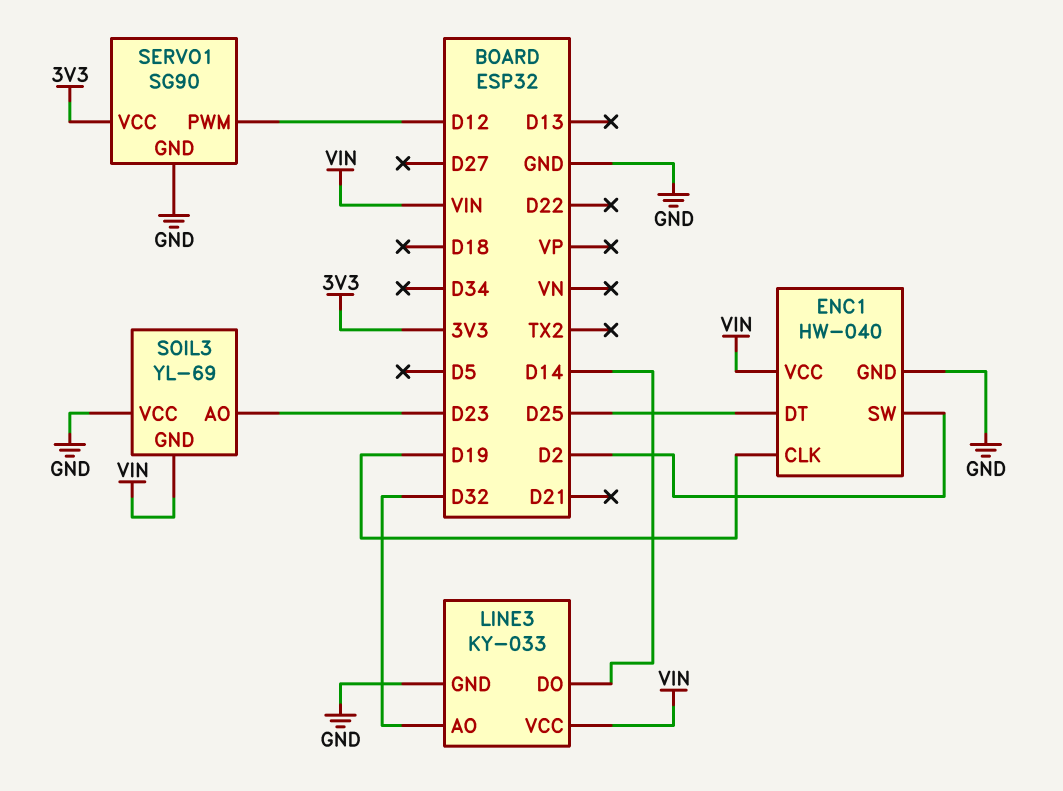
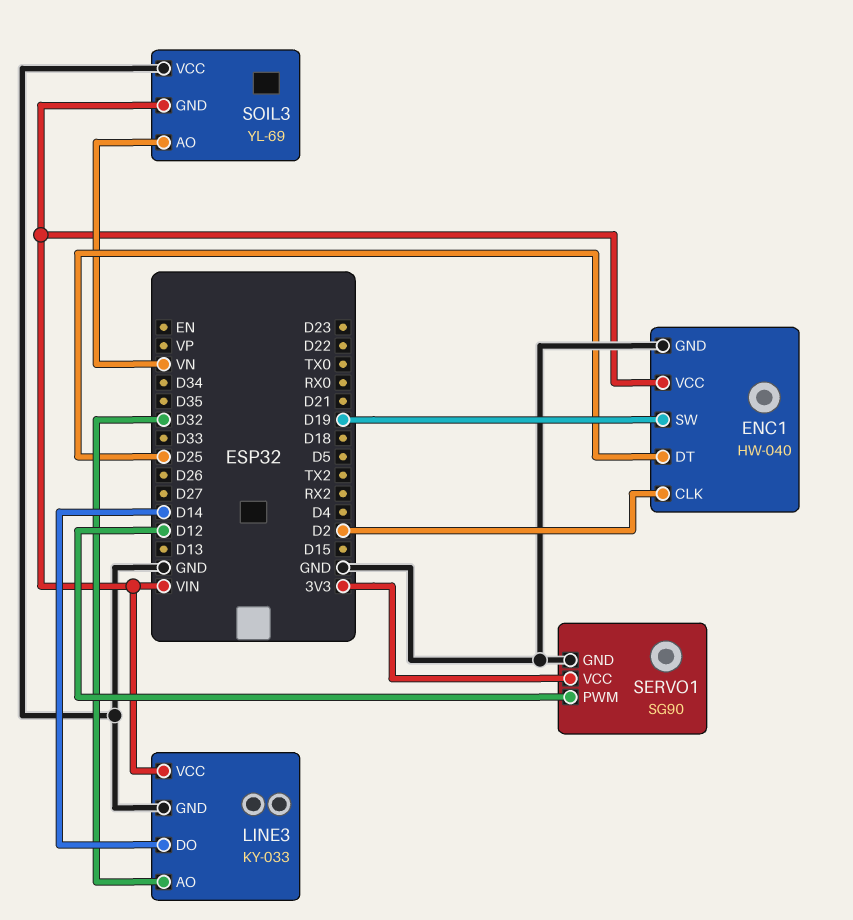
ENC1 pin CLK: D19 -> D2
ENC1 pin SW: D2 -> D19
SOIL3 pin AO: D23 -> VN

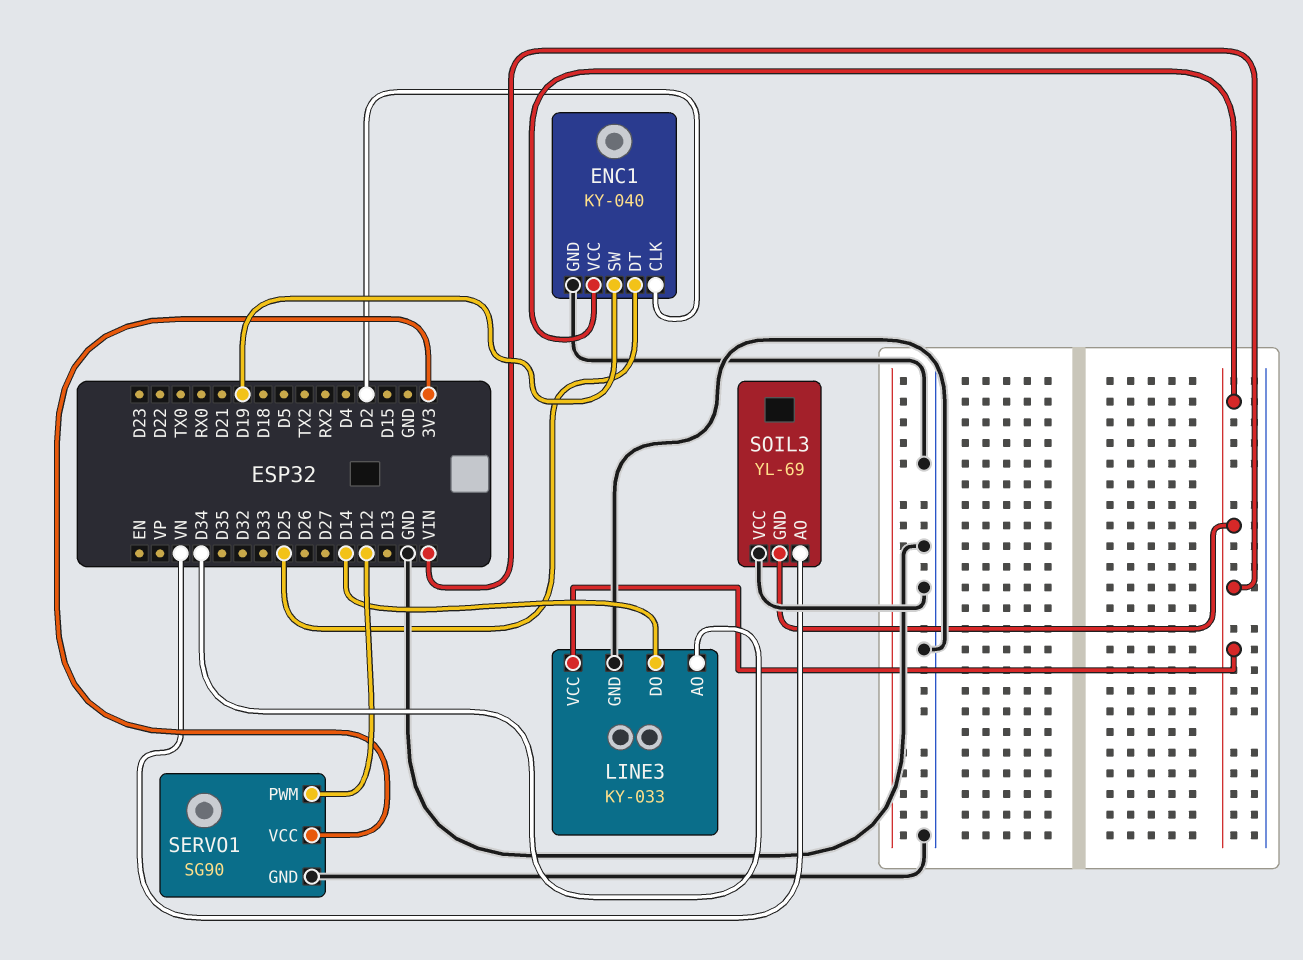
ENC1: HW-040 -> KY-040
LINE3 pin AO: D32 -> D34

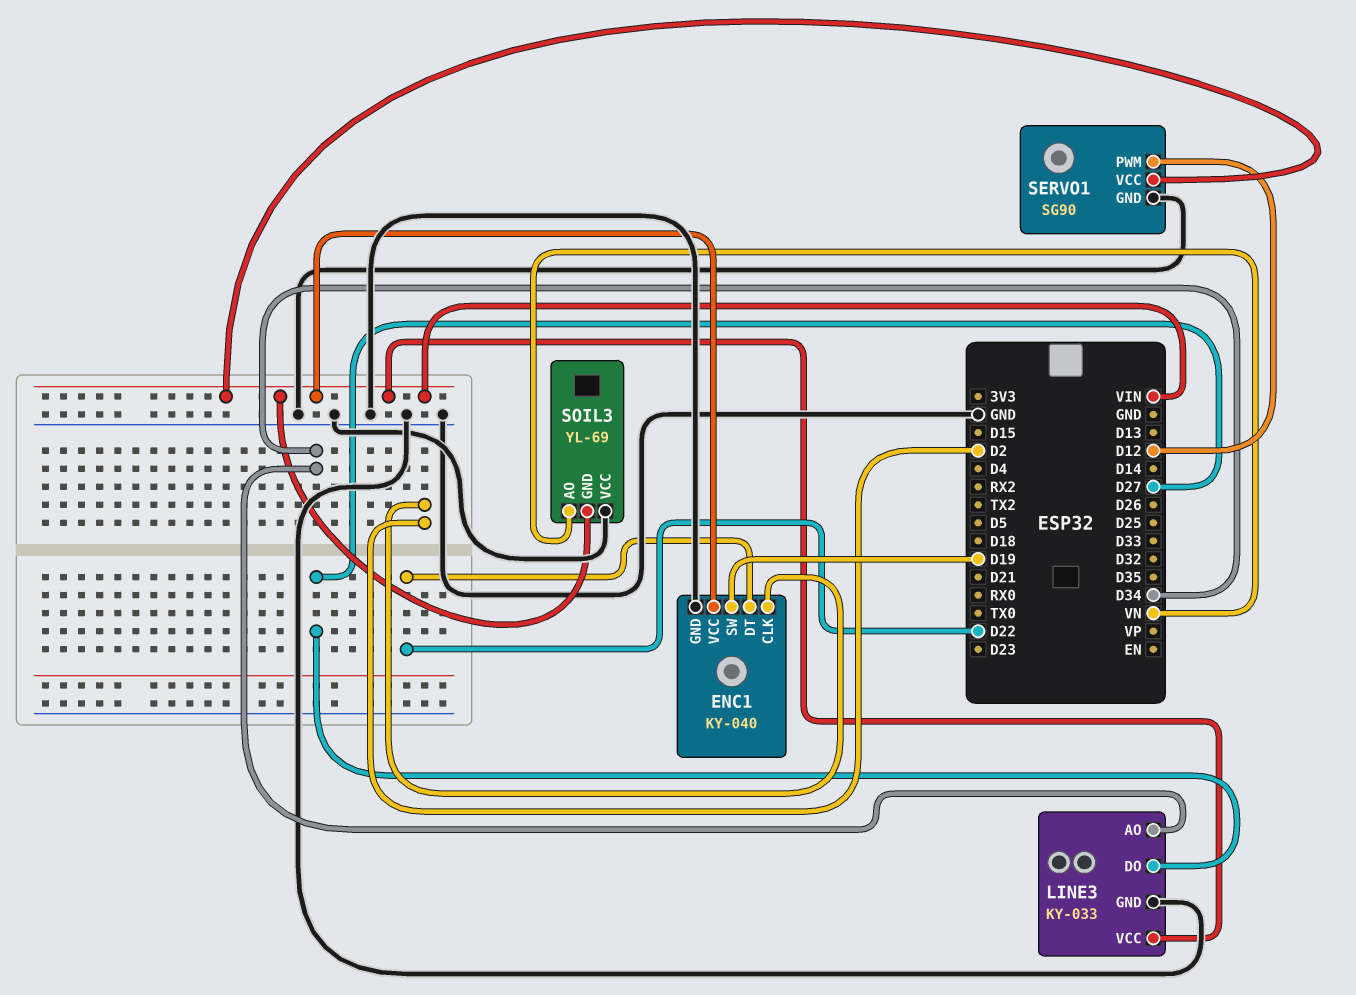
ENC1 pin DT: D25 -> D22
LINE3 pin DO: D14 -> D27
SERVO1 pin VCC: 3V3 -> VIN

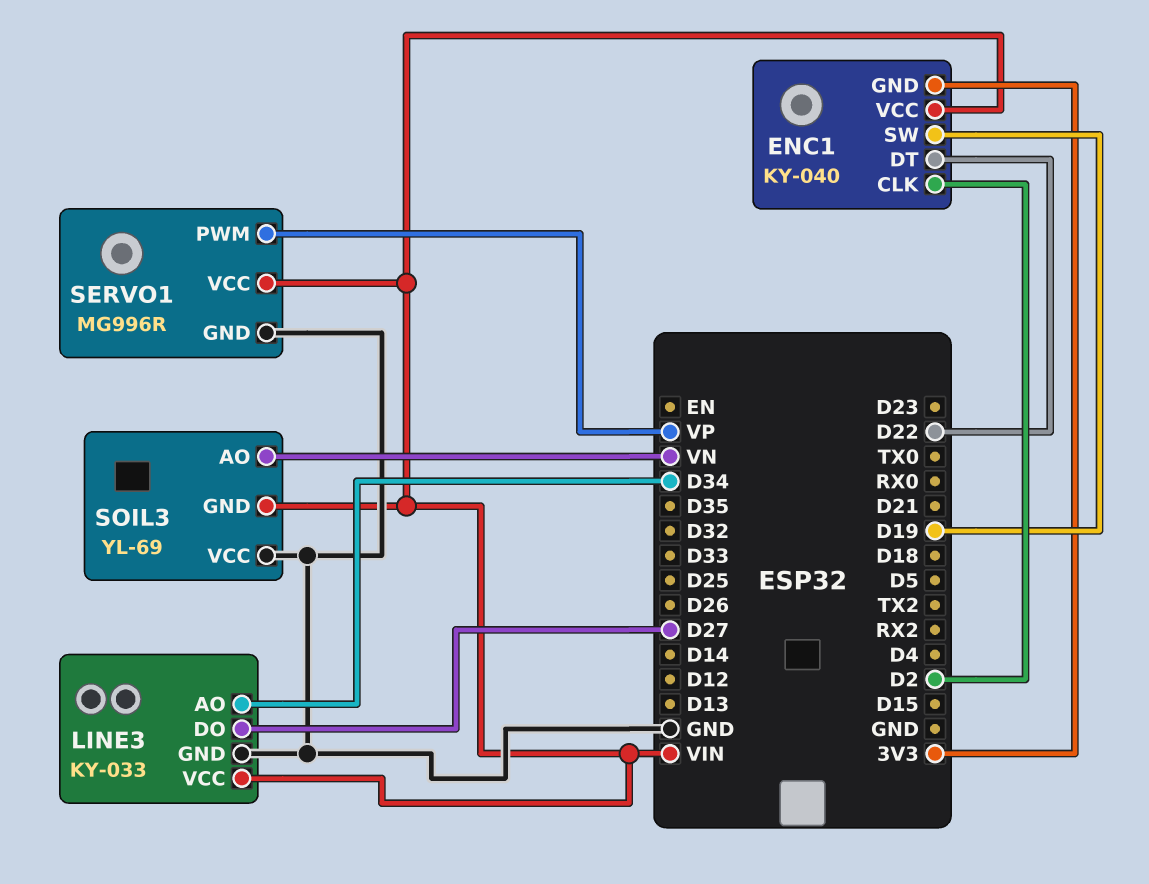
ENC1 pin GND: GND -> 3V3
SERVO1: SG90 -> MG996R
SERVO1 pin PWM: D12 -> VP

